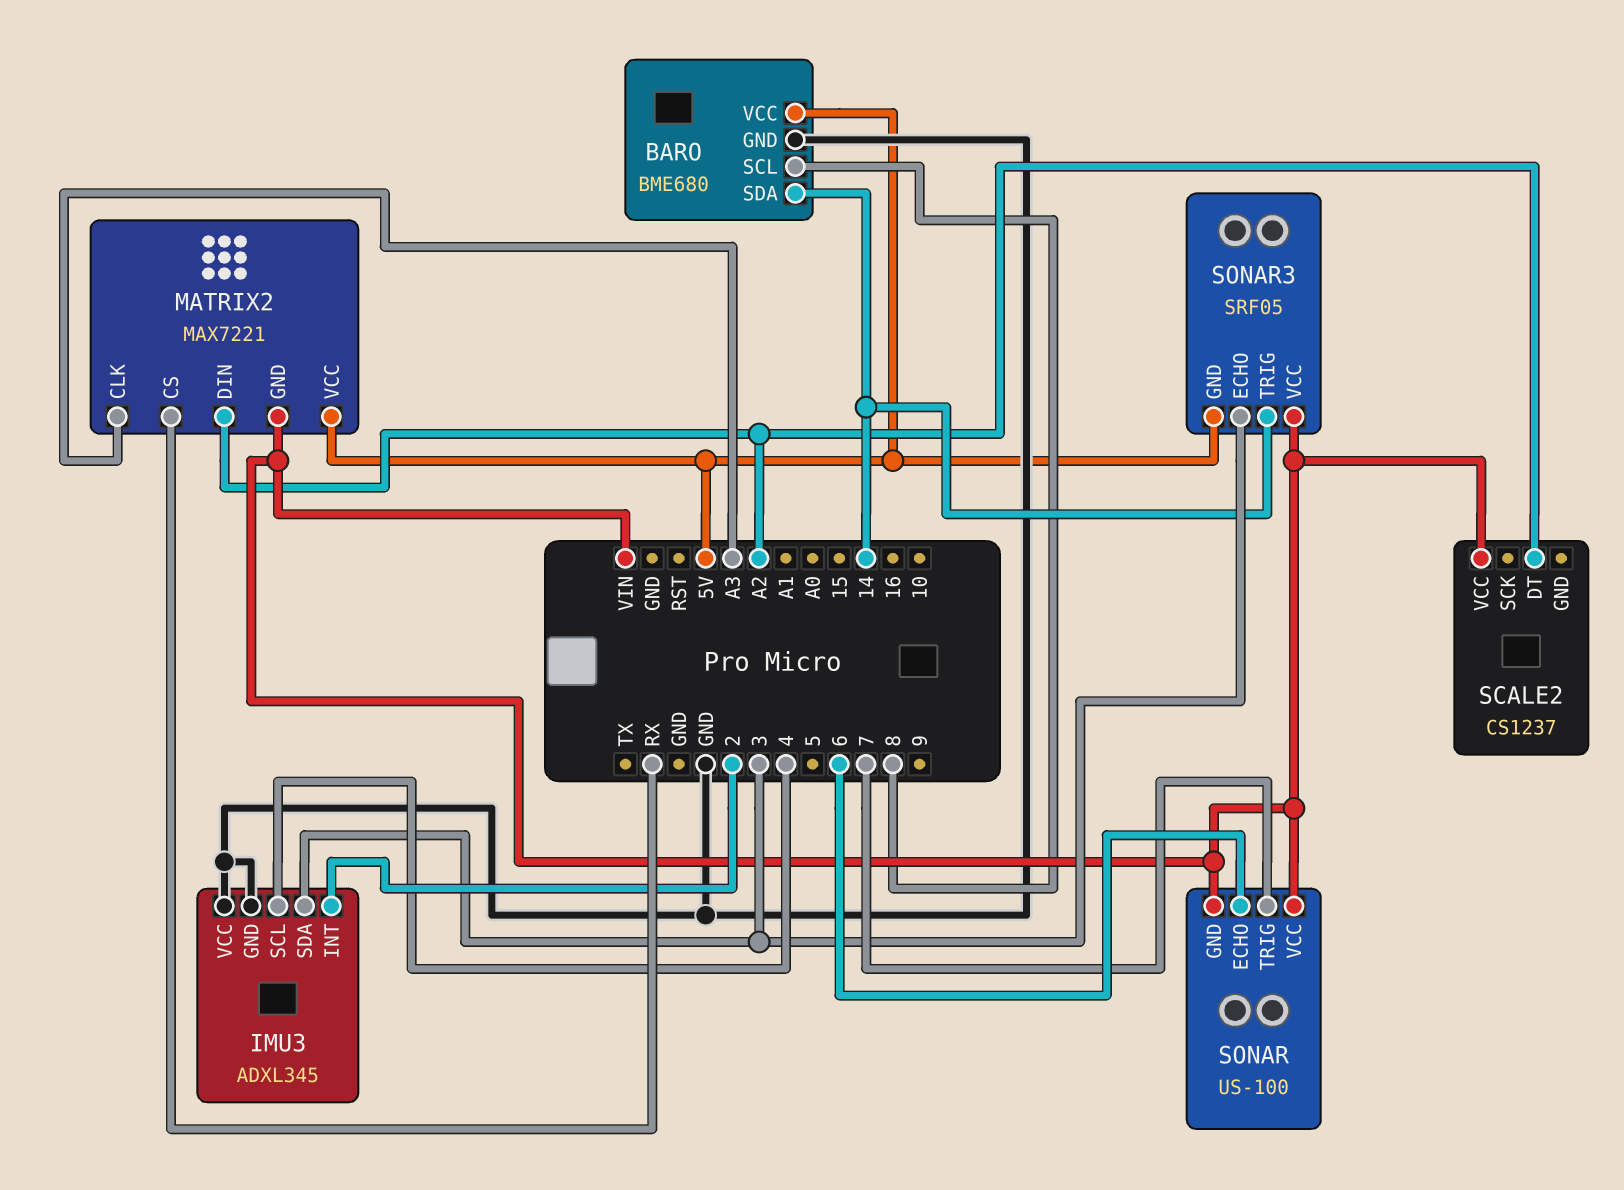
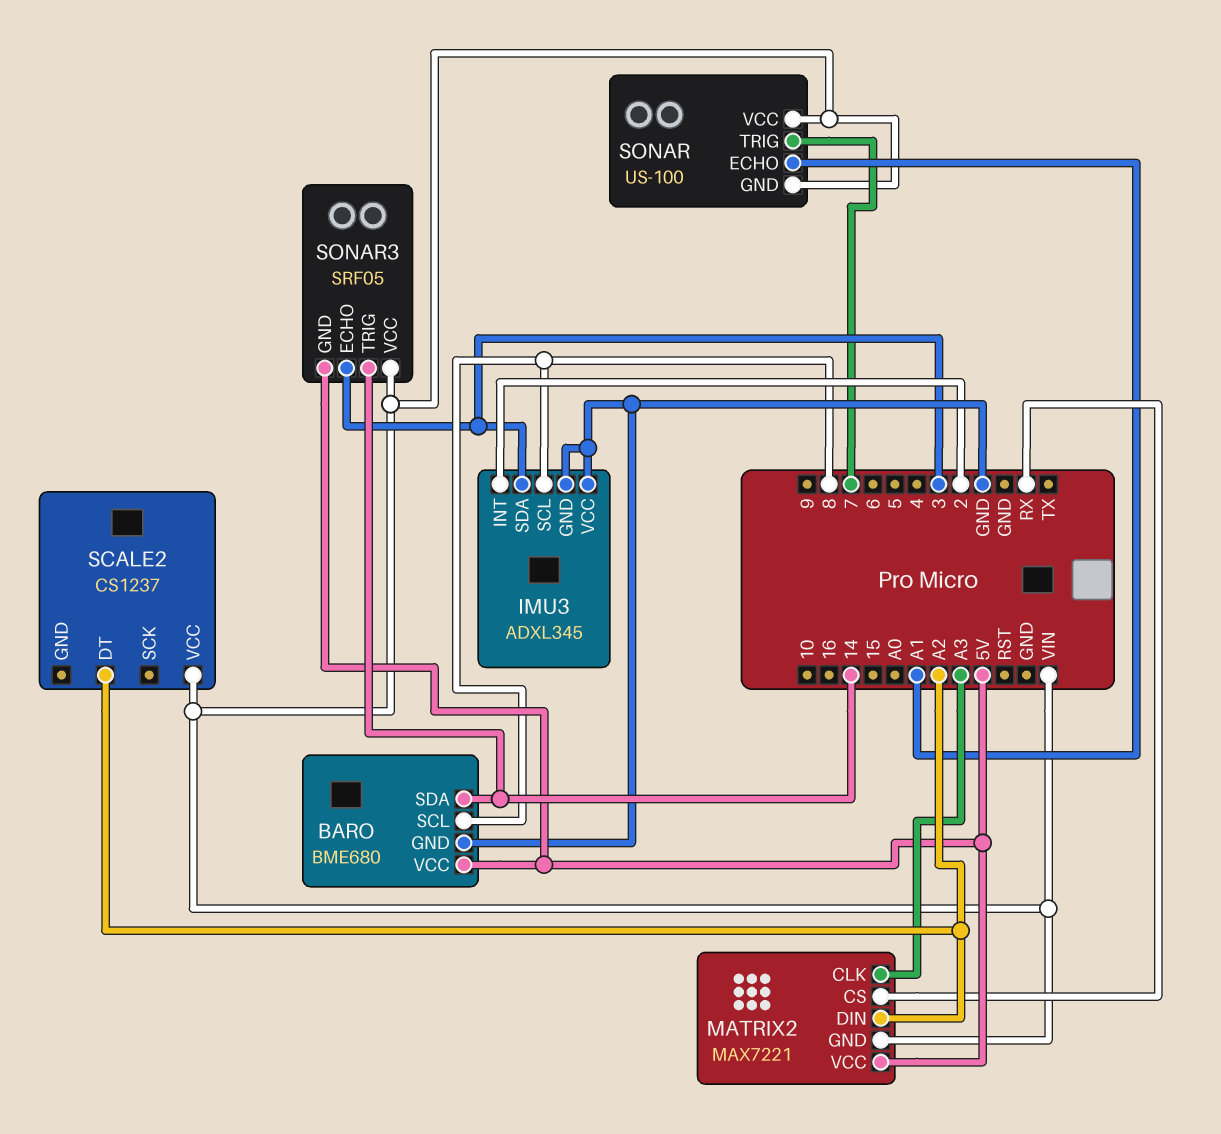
IMU3 pin SCL: 4 -> 8
SONAR pin ECHO: 6 -> A1

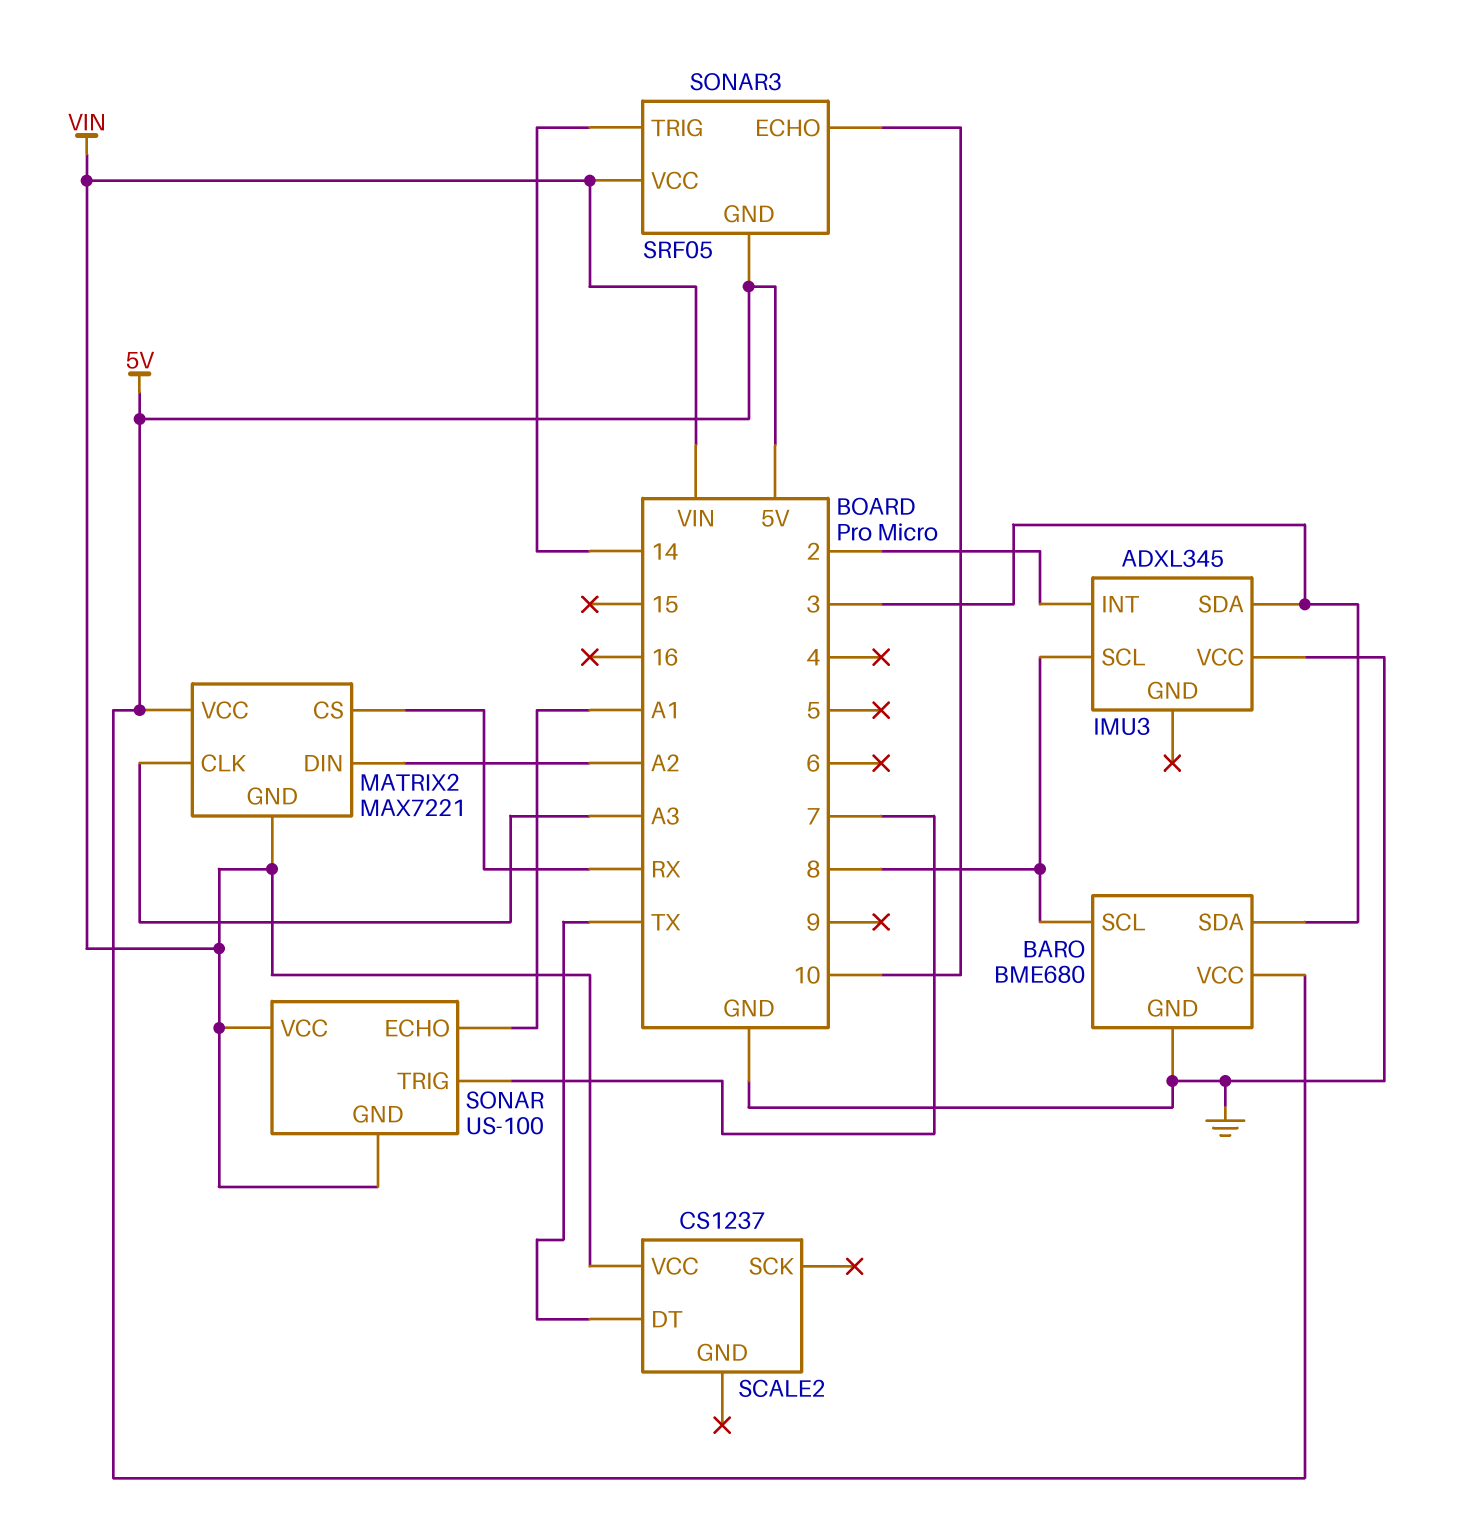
BARO pin SDA: 14 -> 3
IMU3 pin GND: GND -> none
SCALE2 pin DT: A2 -> TX
SONAR3 pin ECHO: 3 -> 10

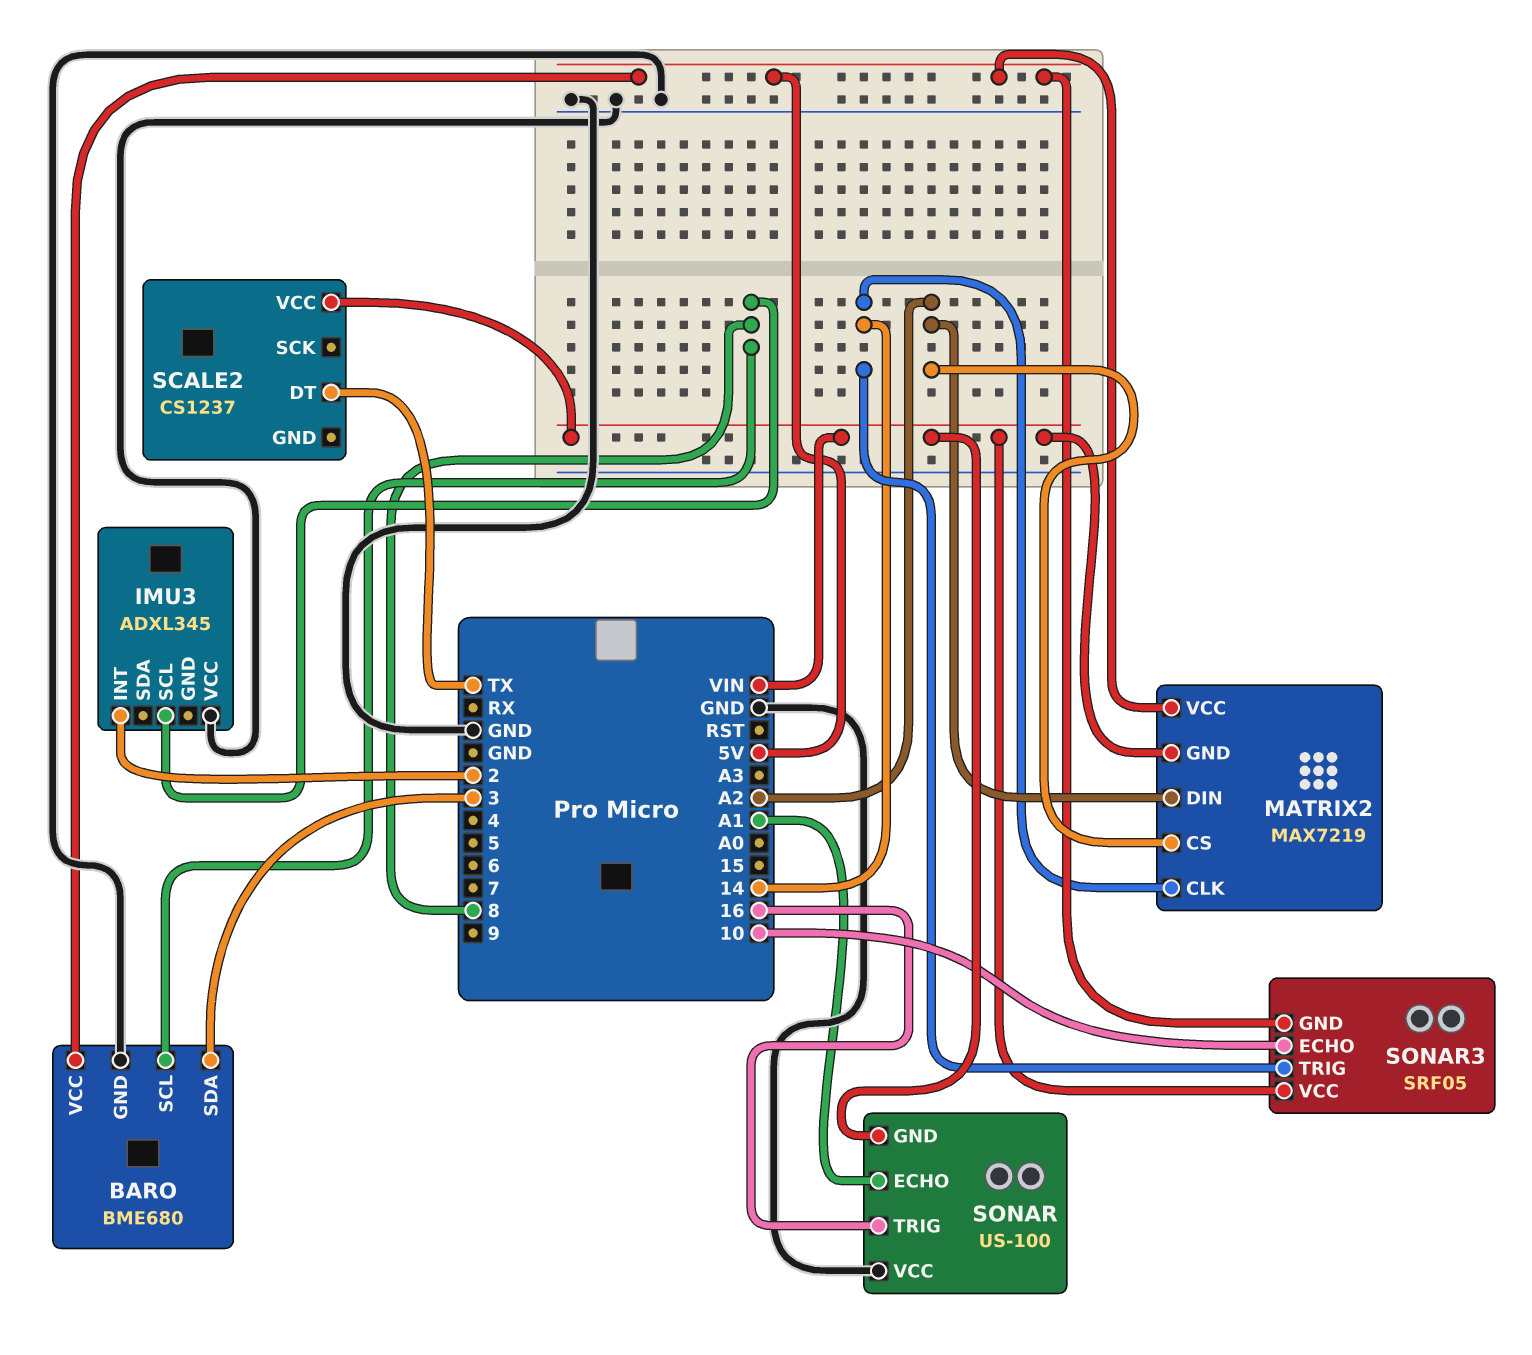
IMU3 pin SDA: 3 -> none
MATRIX2: MAX7221 -> MAX7219
MATRIX2 pin CLK: A3 -> 14
MATRIX2 pin CS: RX -> A2
SONAR pin TRIG: 7 -> 16
SONAR pin VCC: VIN -> GND

